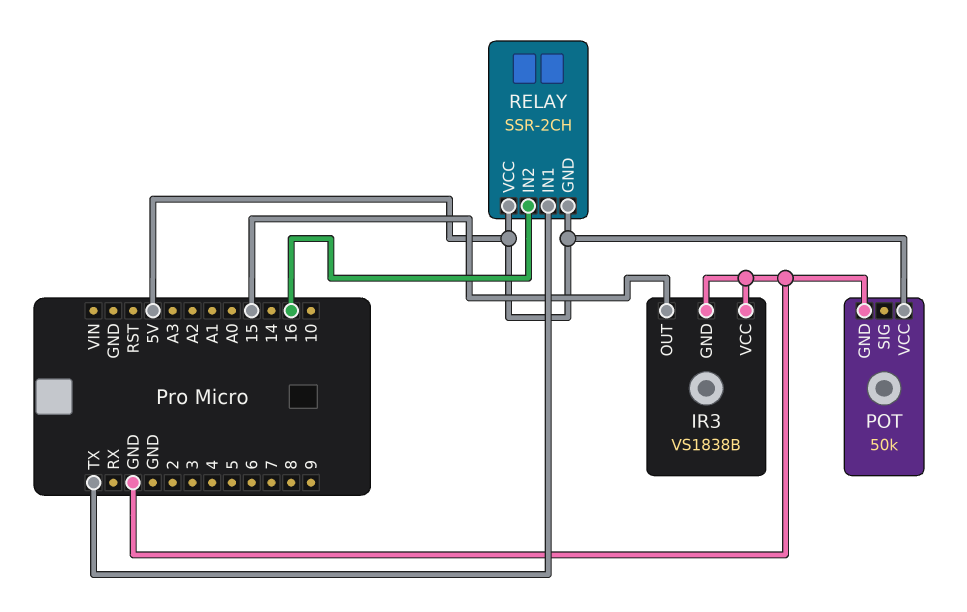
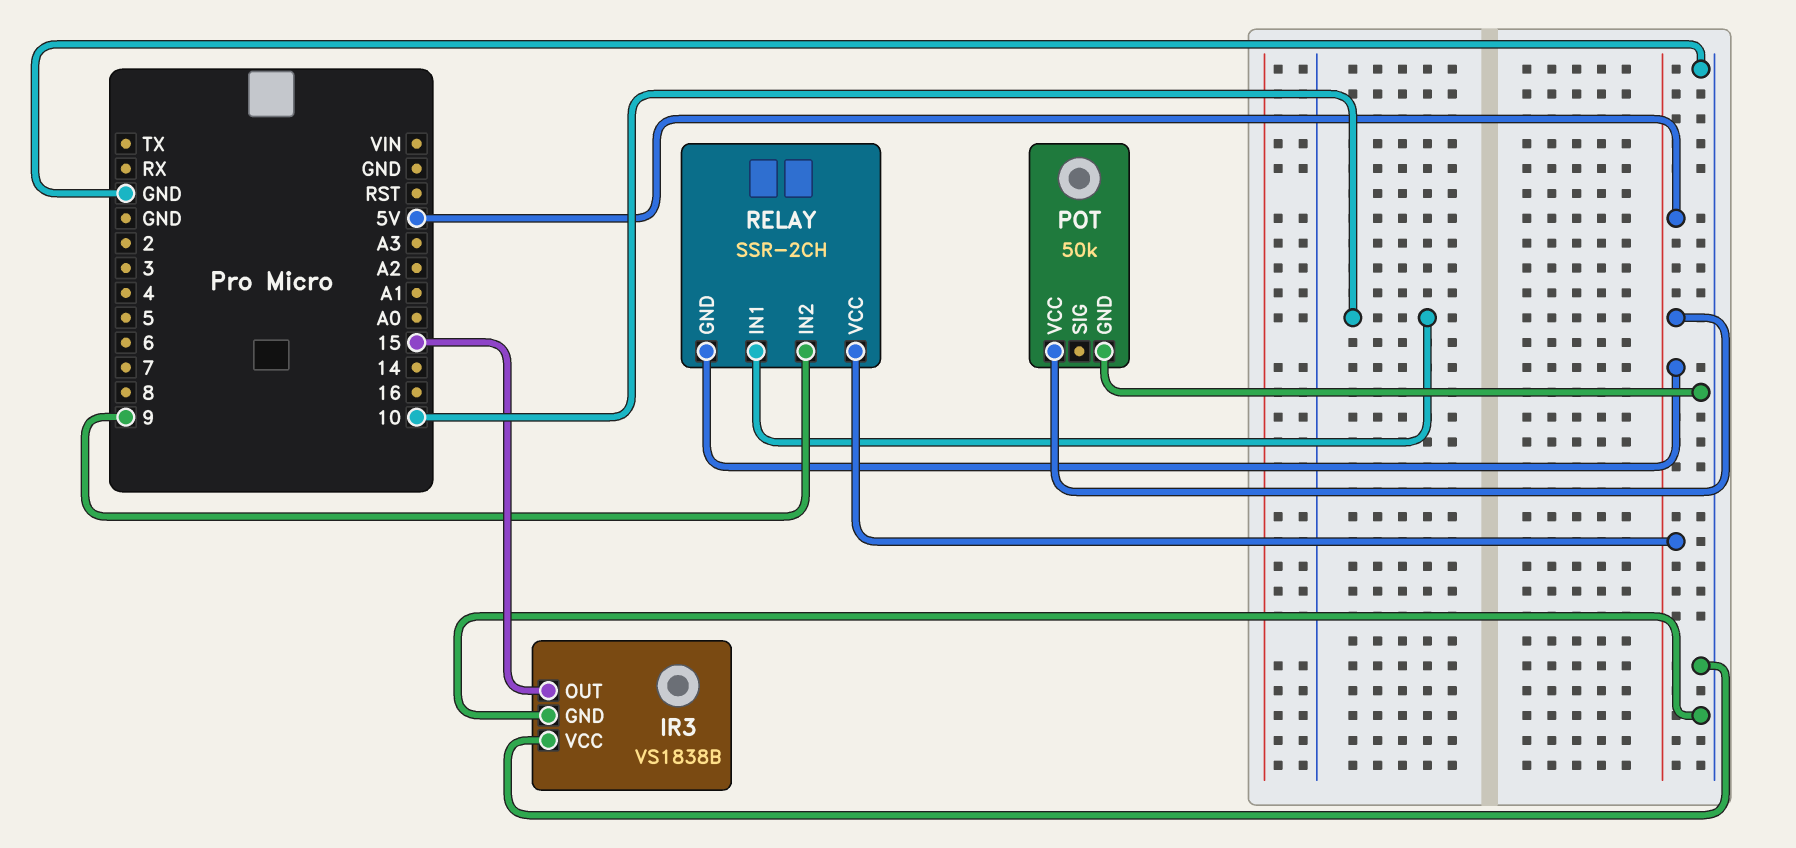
RELAY pin IN1: TX -> 10
RELAY pin IN2: 16 -> 9

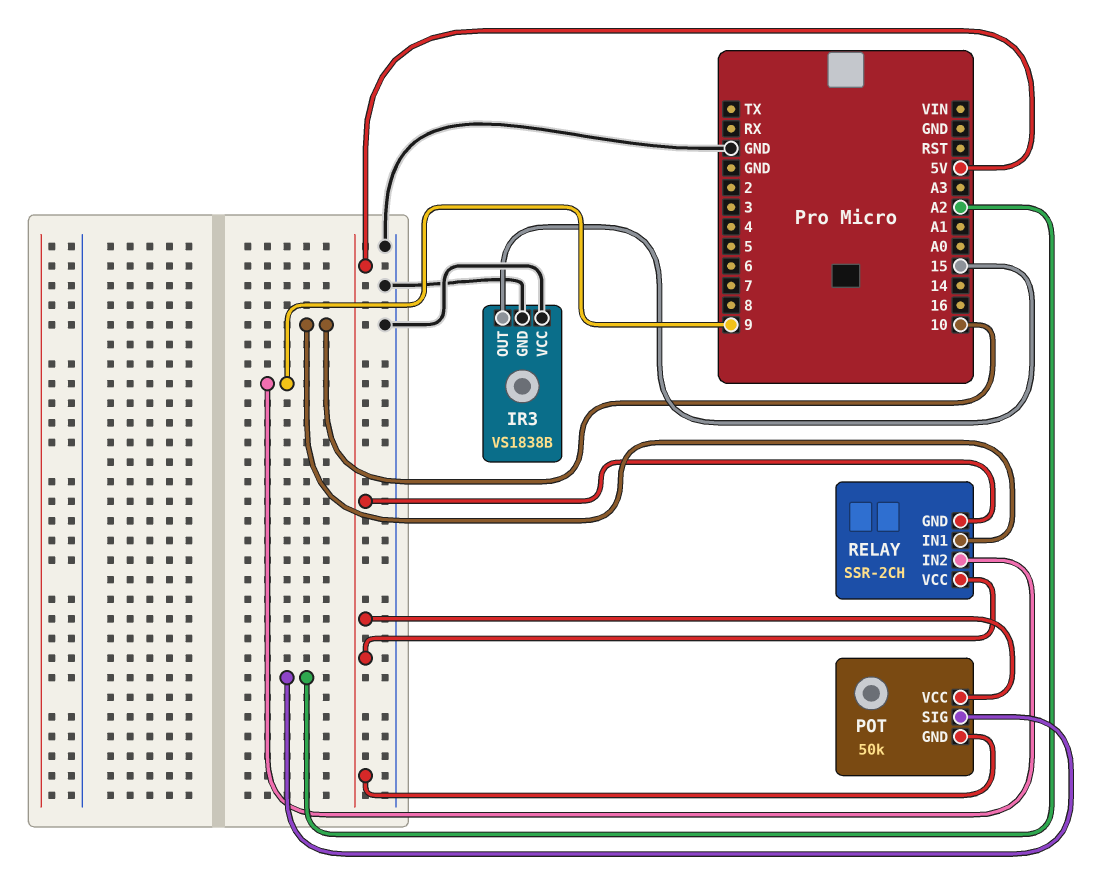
POT pin GND: GND -> 5V
POT pin SIG: none -> A2

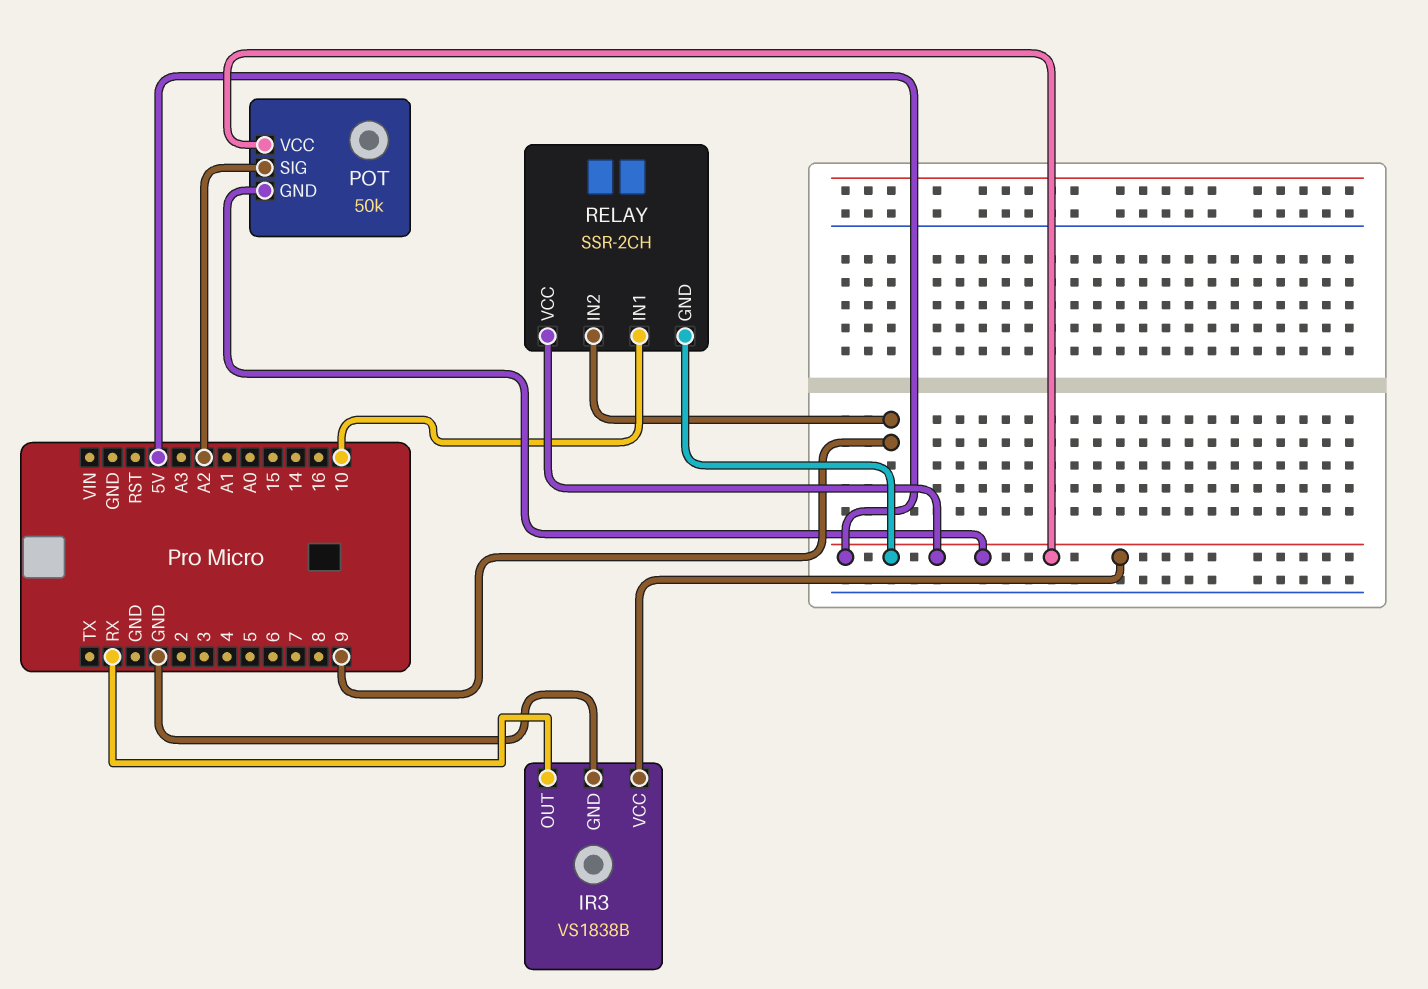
IR3 pin OUT: 15 -> RX
IR3 pin VCC: GND -> 5V

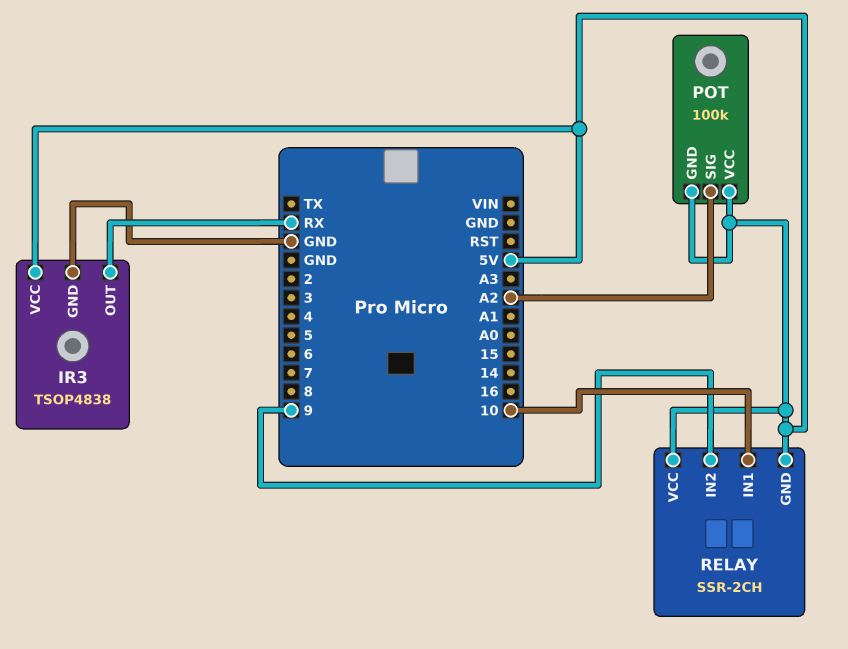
IR3: VS1838B -> TSOP4838
POT: 50k -> 100k

